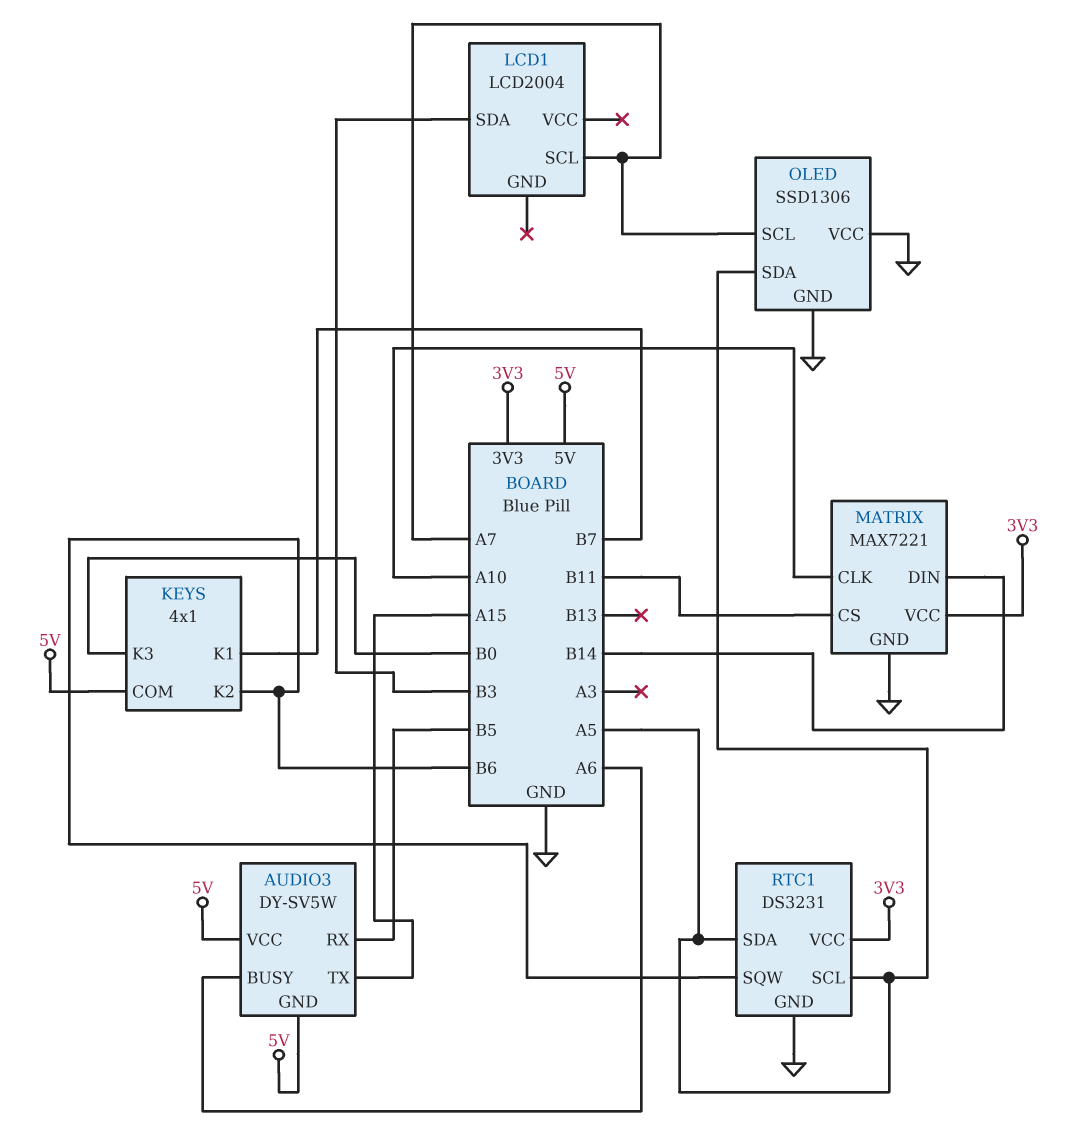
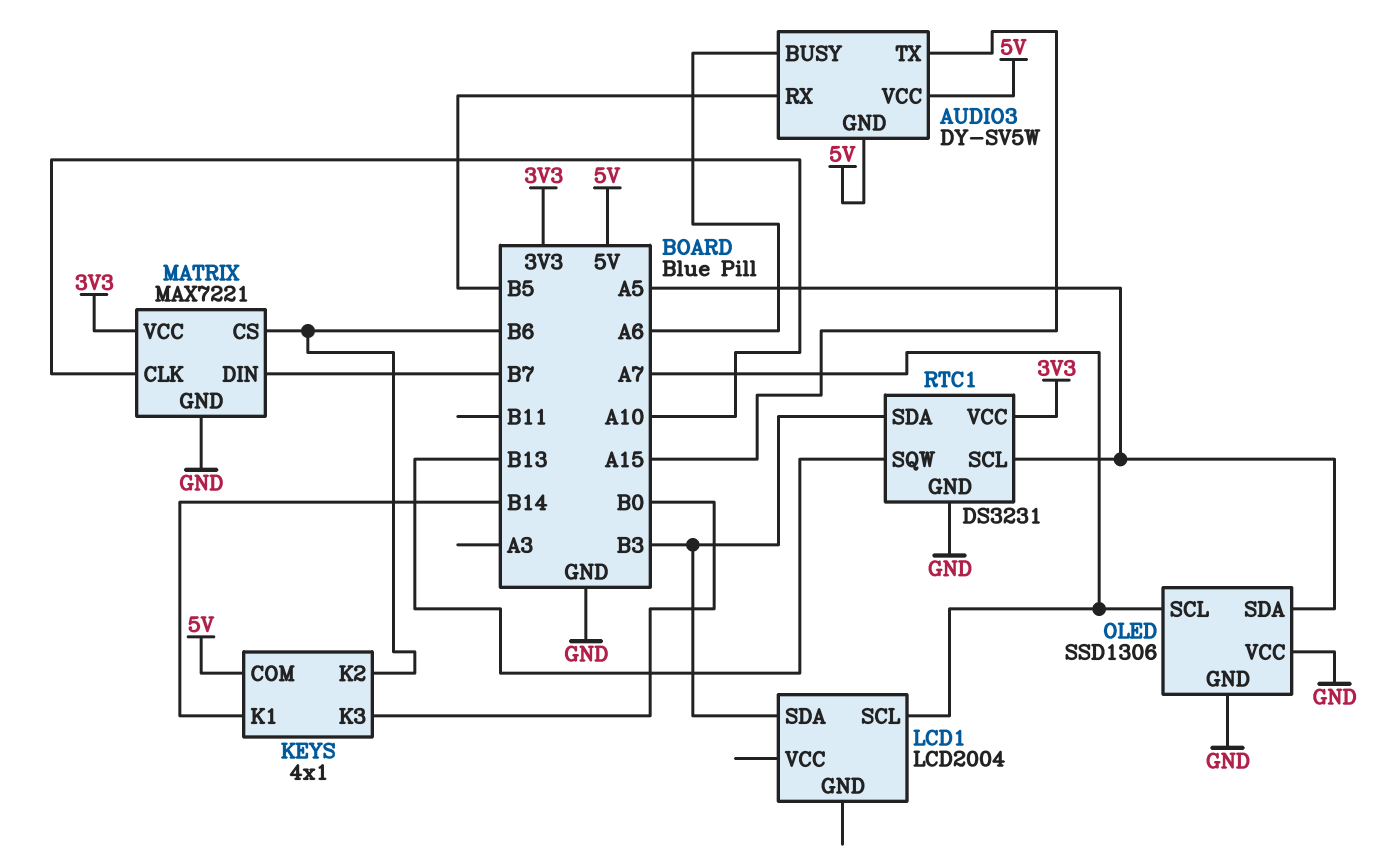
KEYS pin K1: B7 -> B14
MATRIX pin CS: B11 -> B6
MATRIX pin DIN: B14 -> B7
RTC1 pin SDA: A5 -> B3
RTC1 pin SQW: B6 -> B13

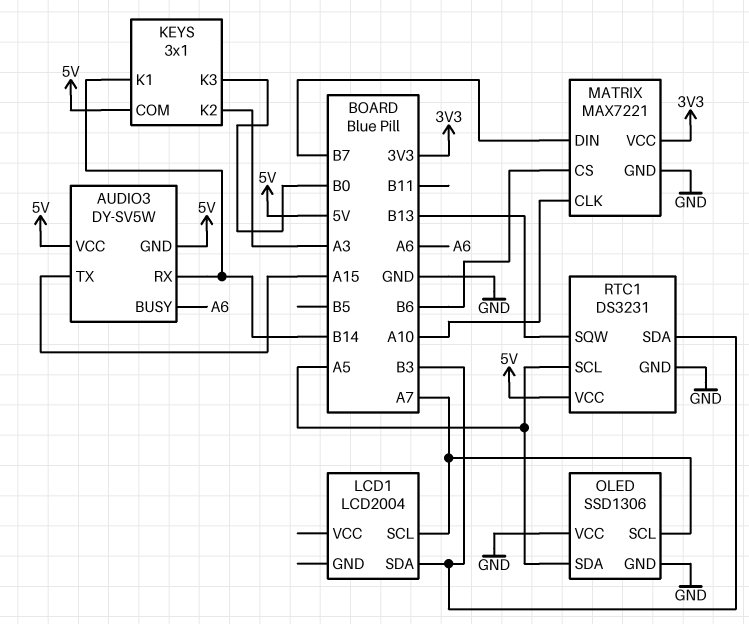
AUDIO3 pin RX: B5 -> B14
KEYS: 4x1 -> 3x1
KEYS pin K2: B6 -> A3
RTC1 pin VCC: 3V3 -> 5V

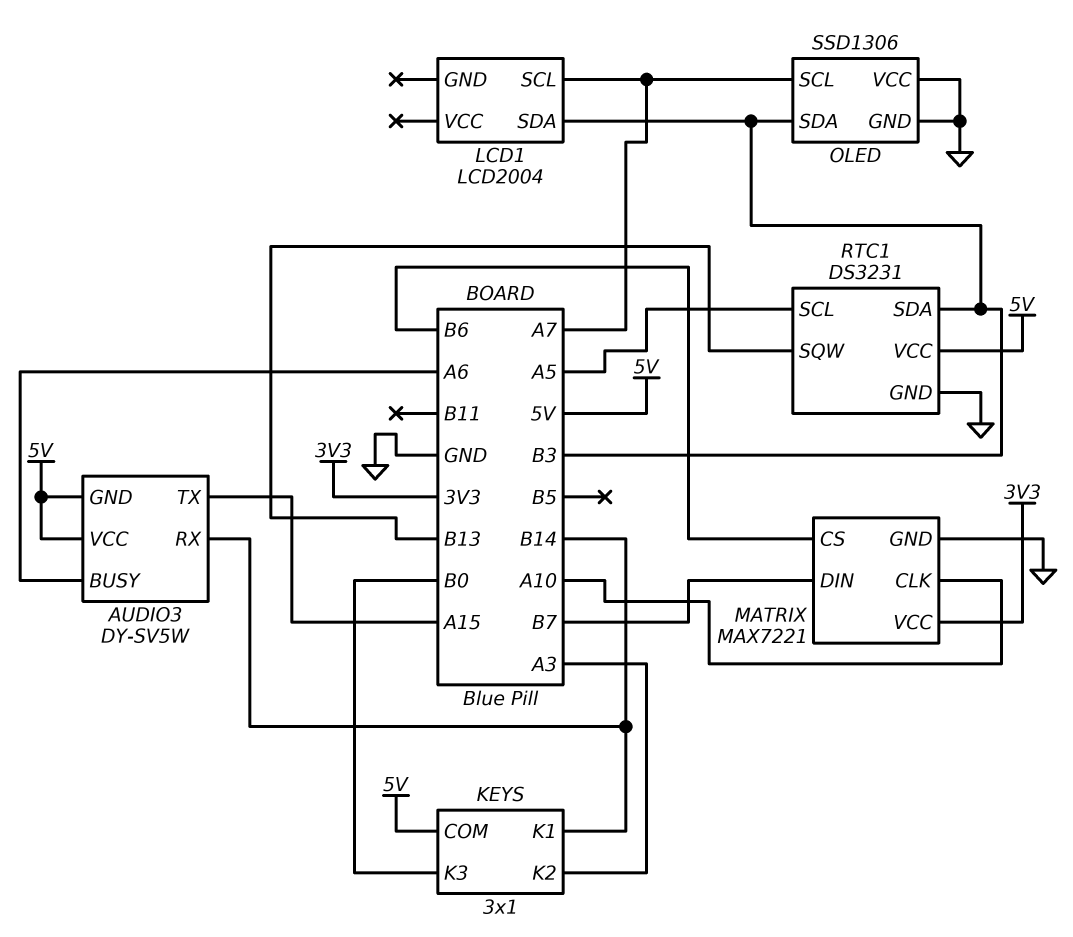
OLED pin SDA: A5 -> B3

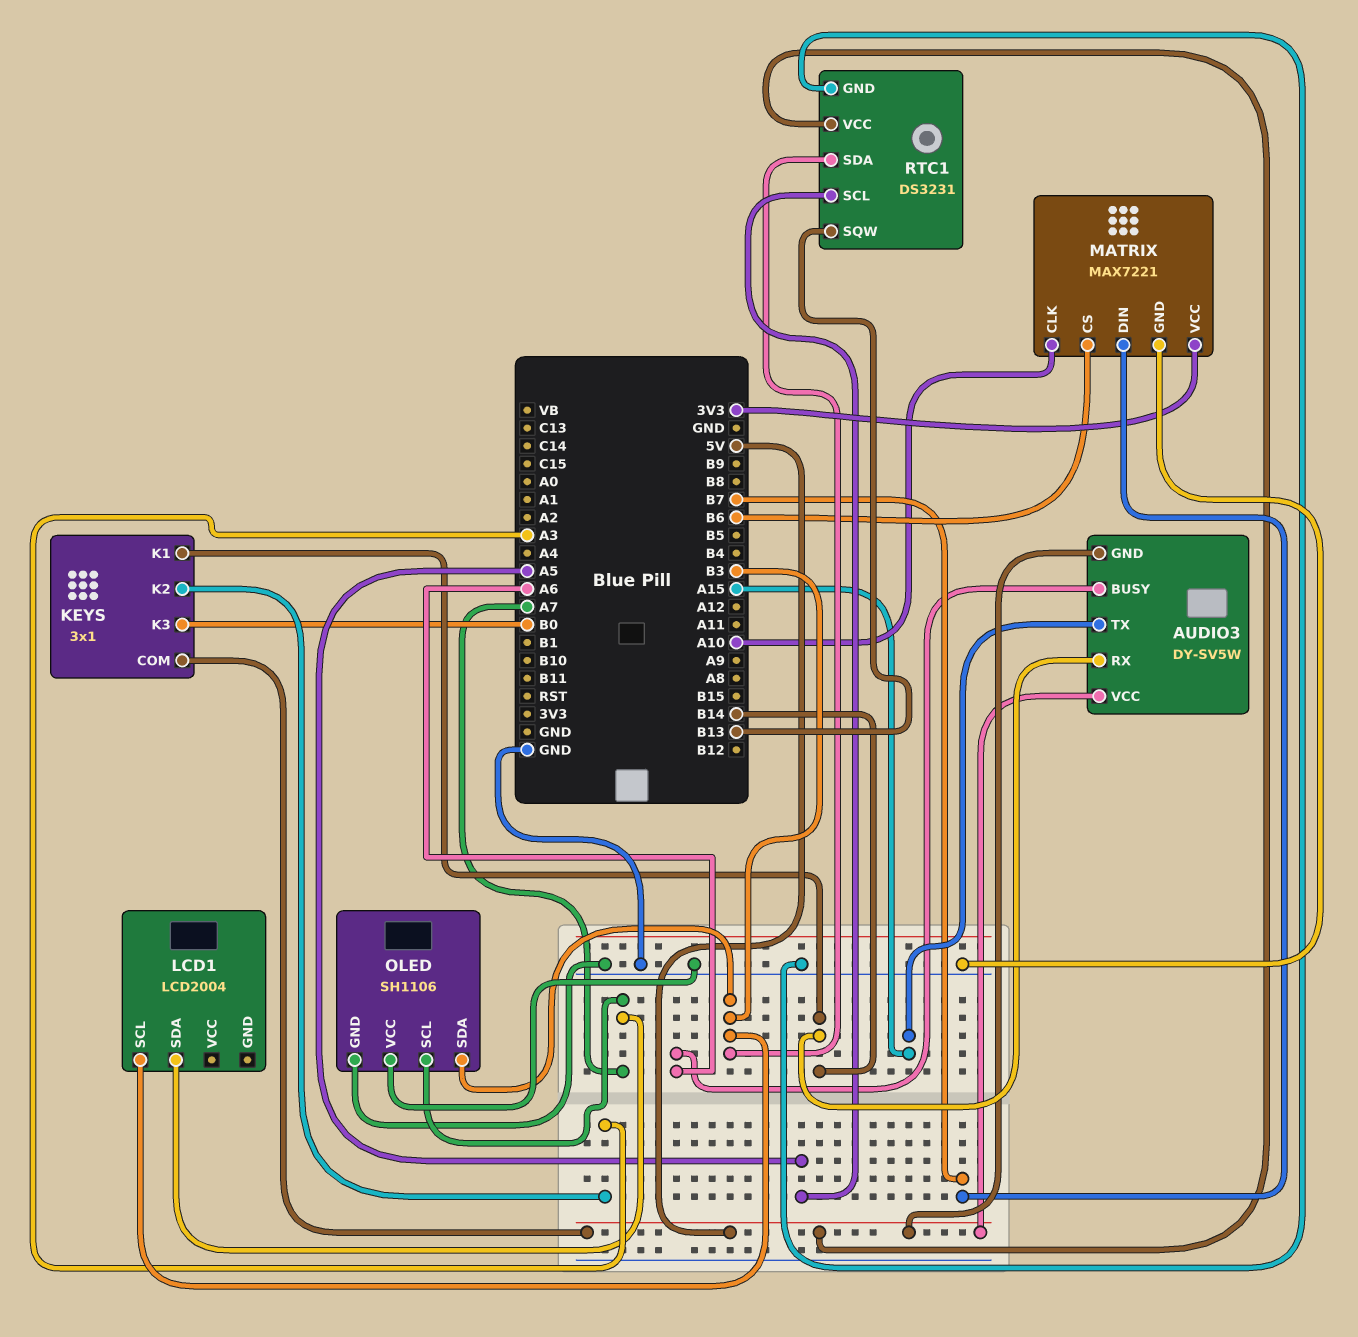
LCD1 pin SCL: A7 -> B3
LCD1 pin SDA: B3 -> A7
OLED: SSD1306 -> SH1106

